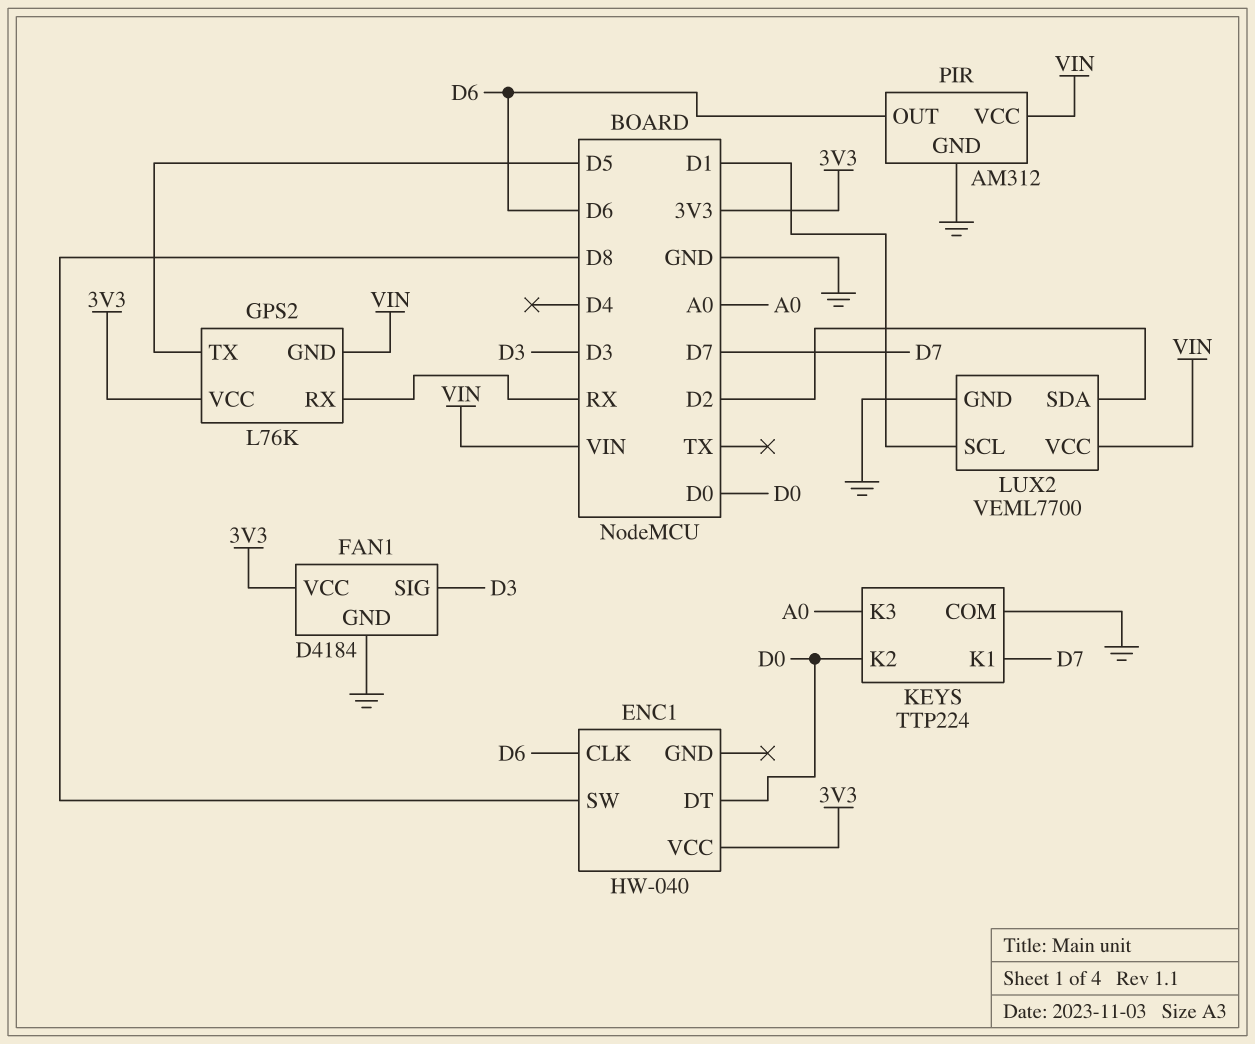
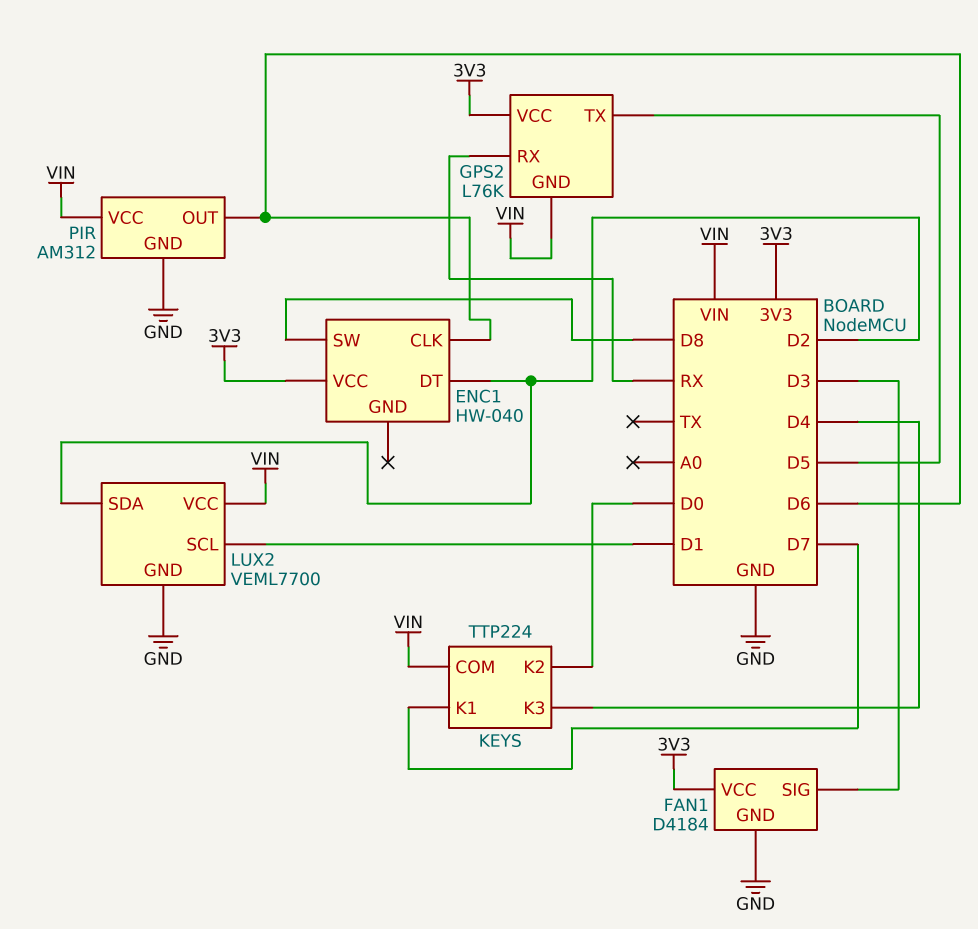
ENC1 pin DT: D0 -> D2
KEYS pin COM: GND -> VIN
KEYS pin K3: A0 -> D4

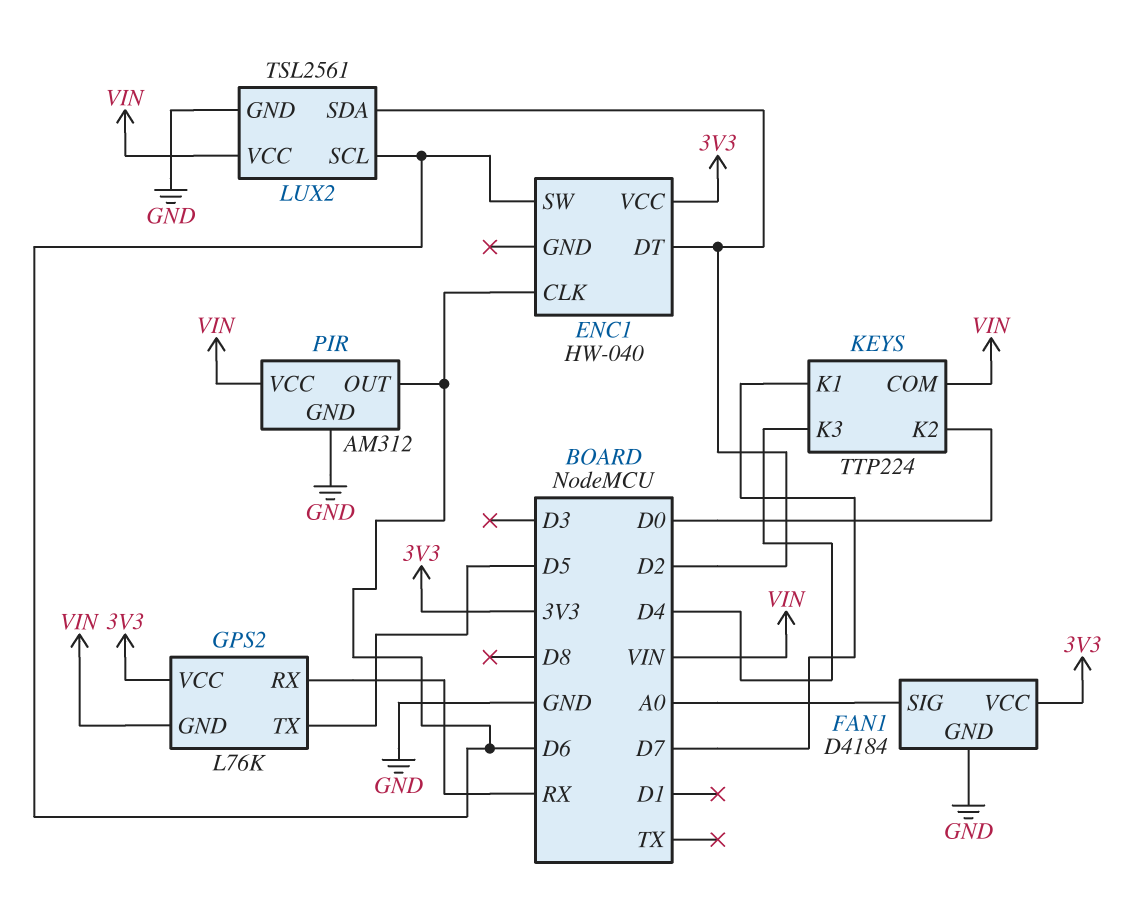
ENC1 pin SW: D8 -> D6
FAN1 pin SIG: D3 -> A0
LUX2: VEML7700 -> TSL2561
LUX2 pin SCL: D1 -> D6

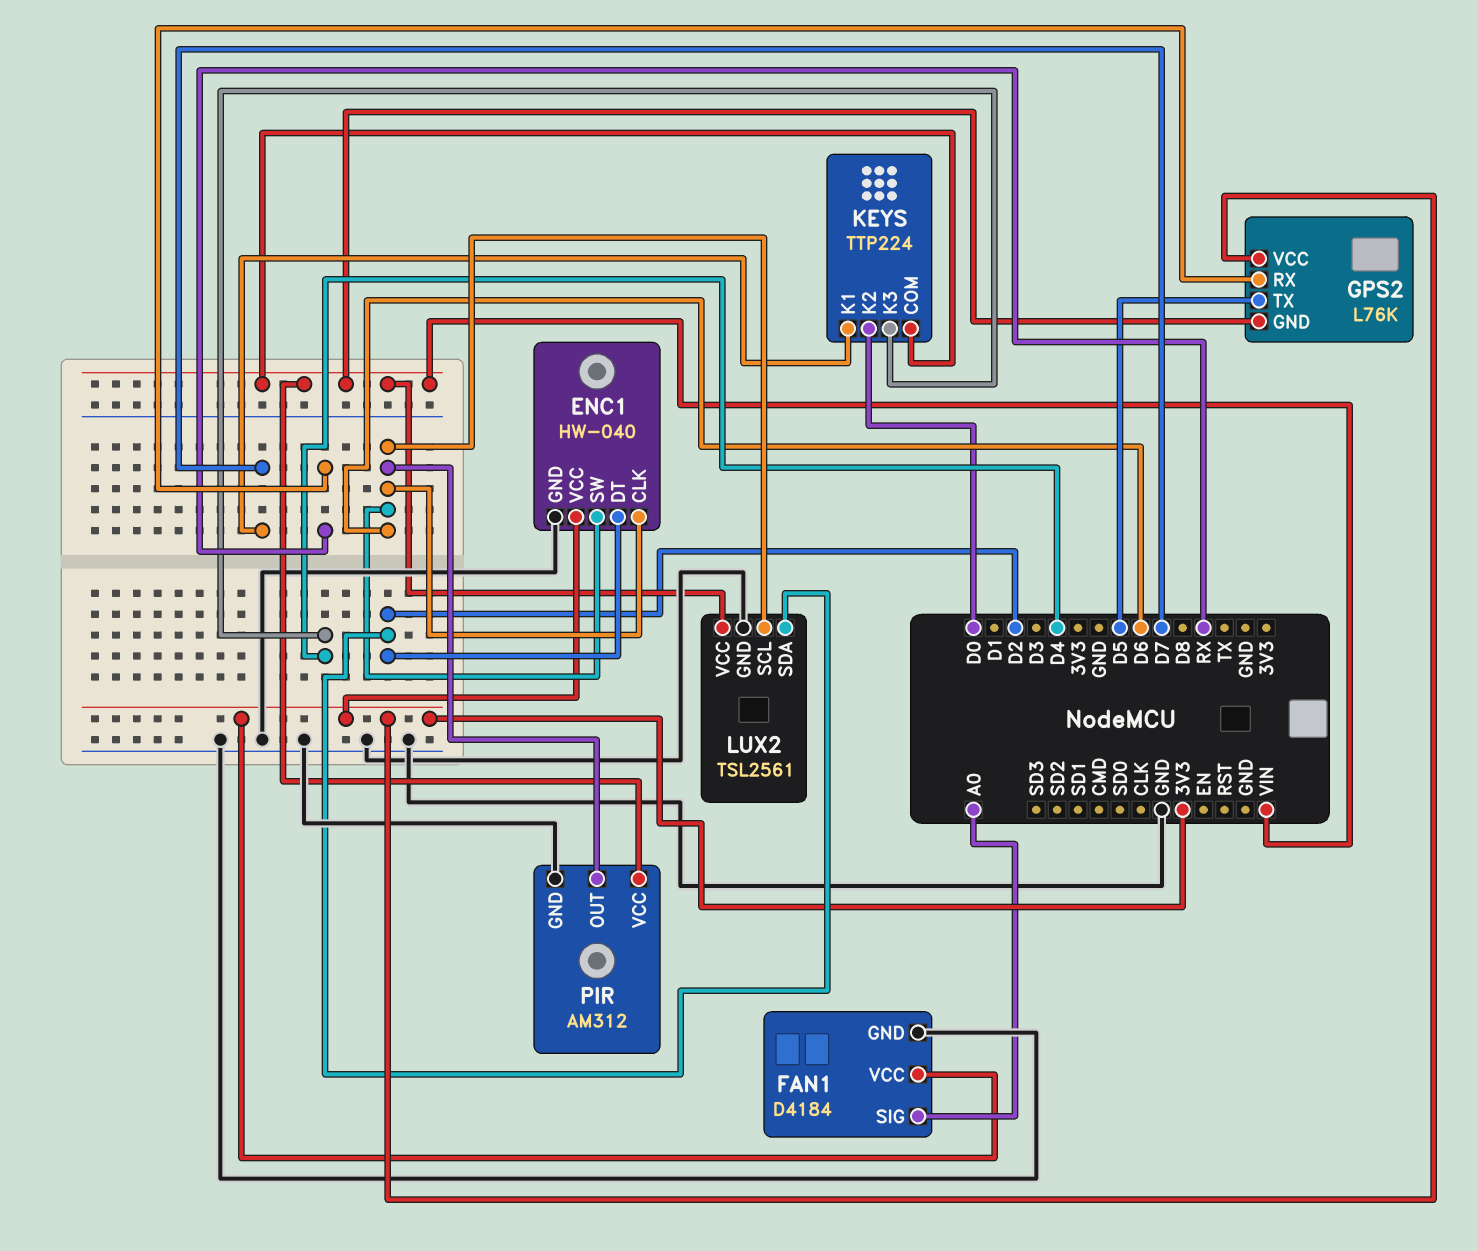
ENC1 pin GND: none -> GND

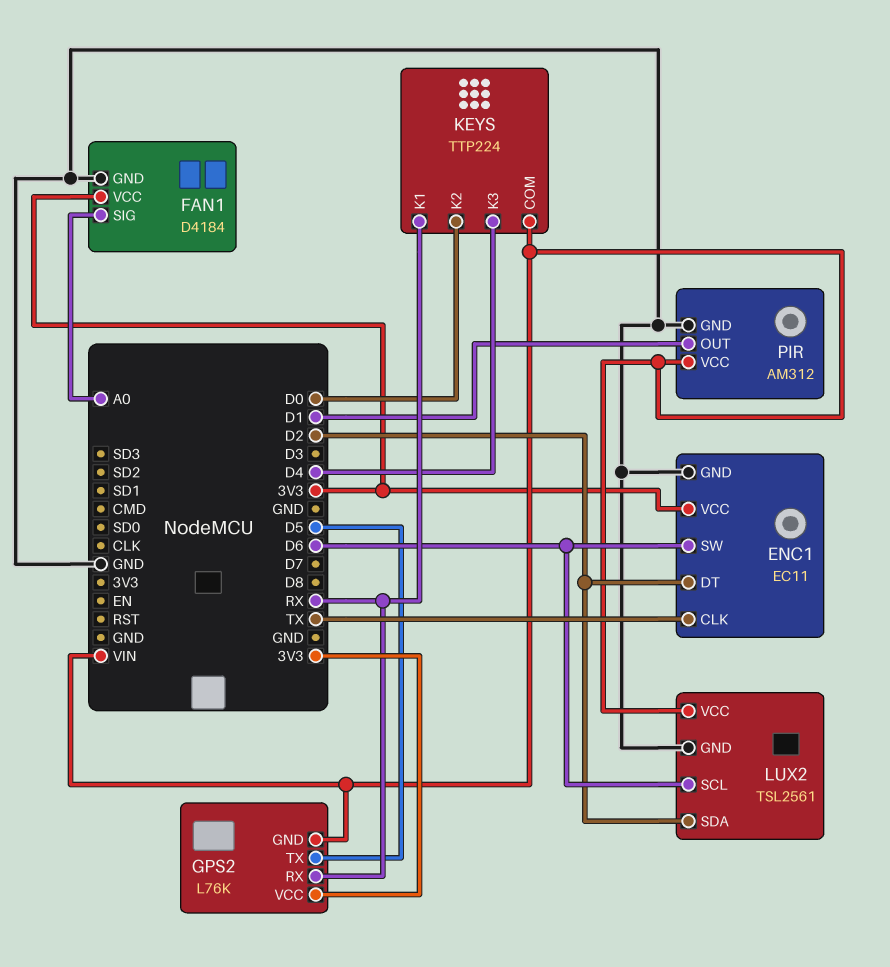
ENC1: HW-040 -> EC11
ENC1 pin CLK: D6 -> TX
KEYS pin K1: D7 -> RX
PIR pin OUT: D6 -> D1

